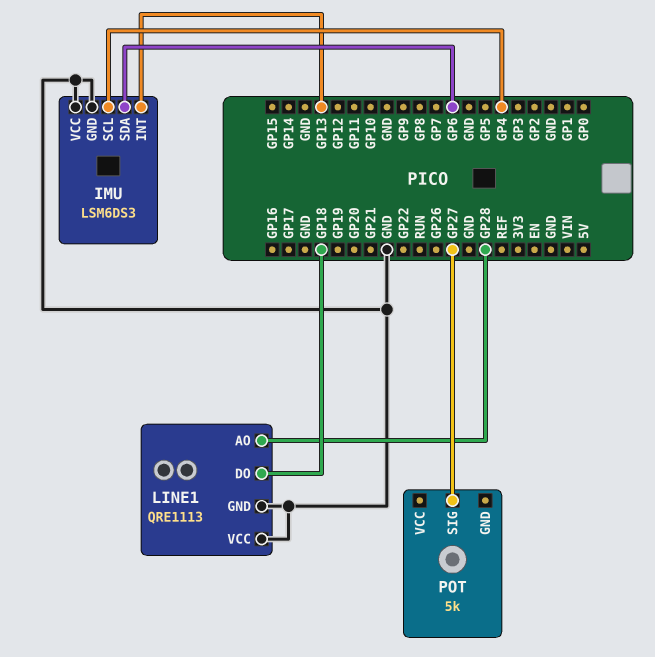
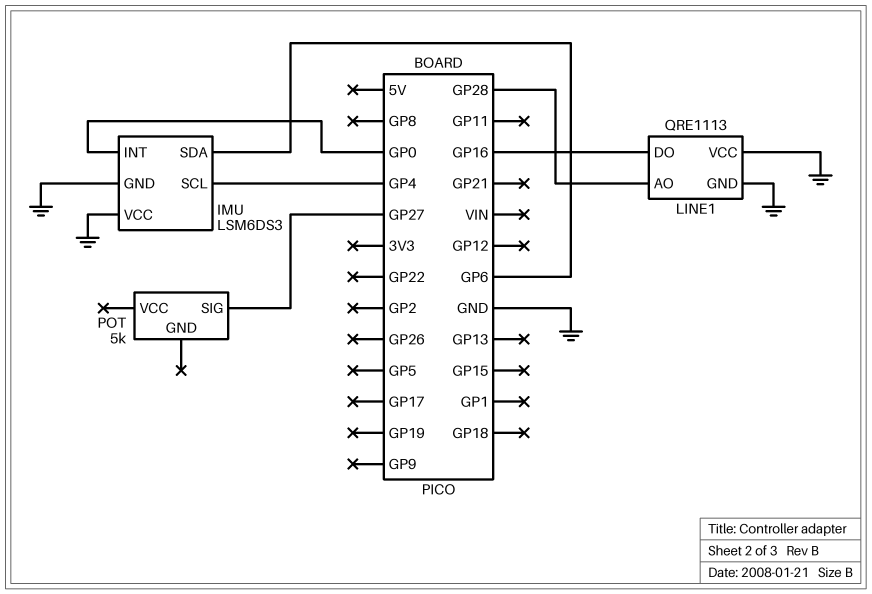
IMU pin INT: GP13 -> GP0
LINE1 pin DO: GP18 -> GP16

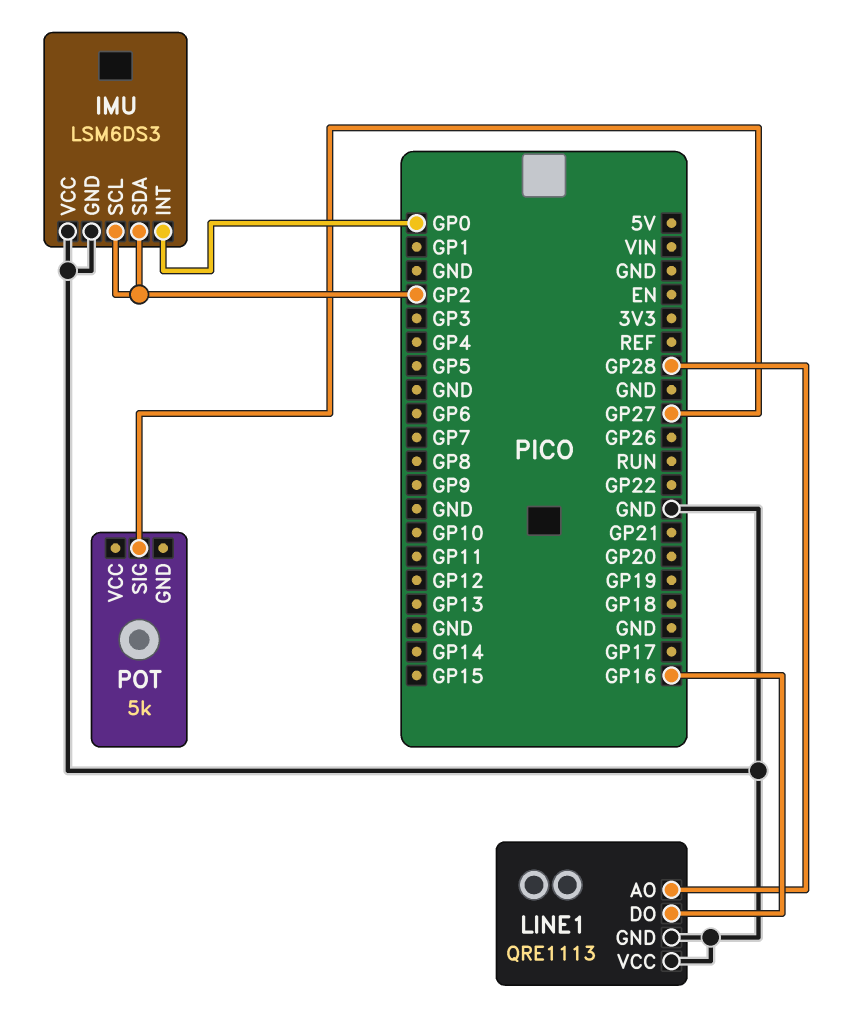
IMU pin SCL: GP4 -> GP2
IMU pin SDA: GP6 -> GP2

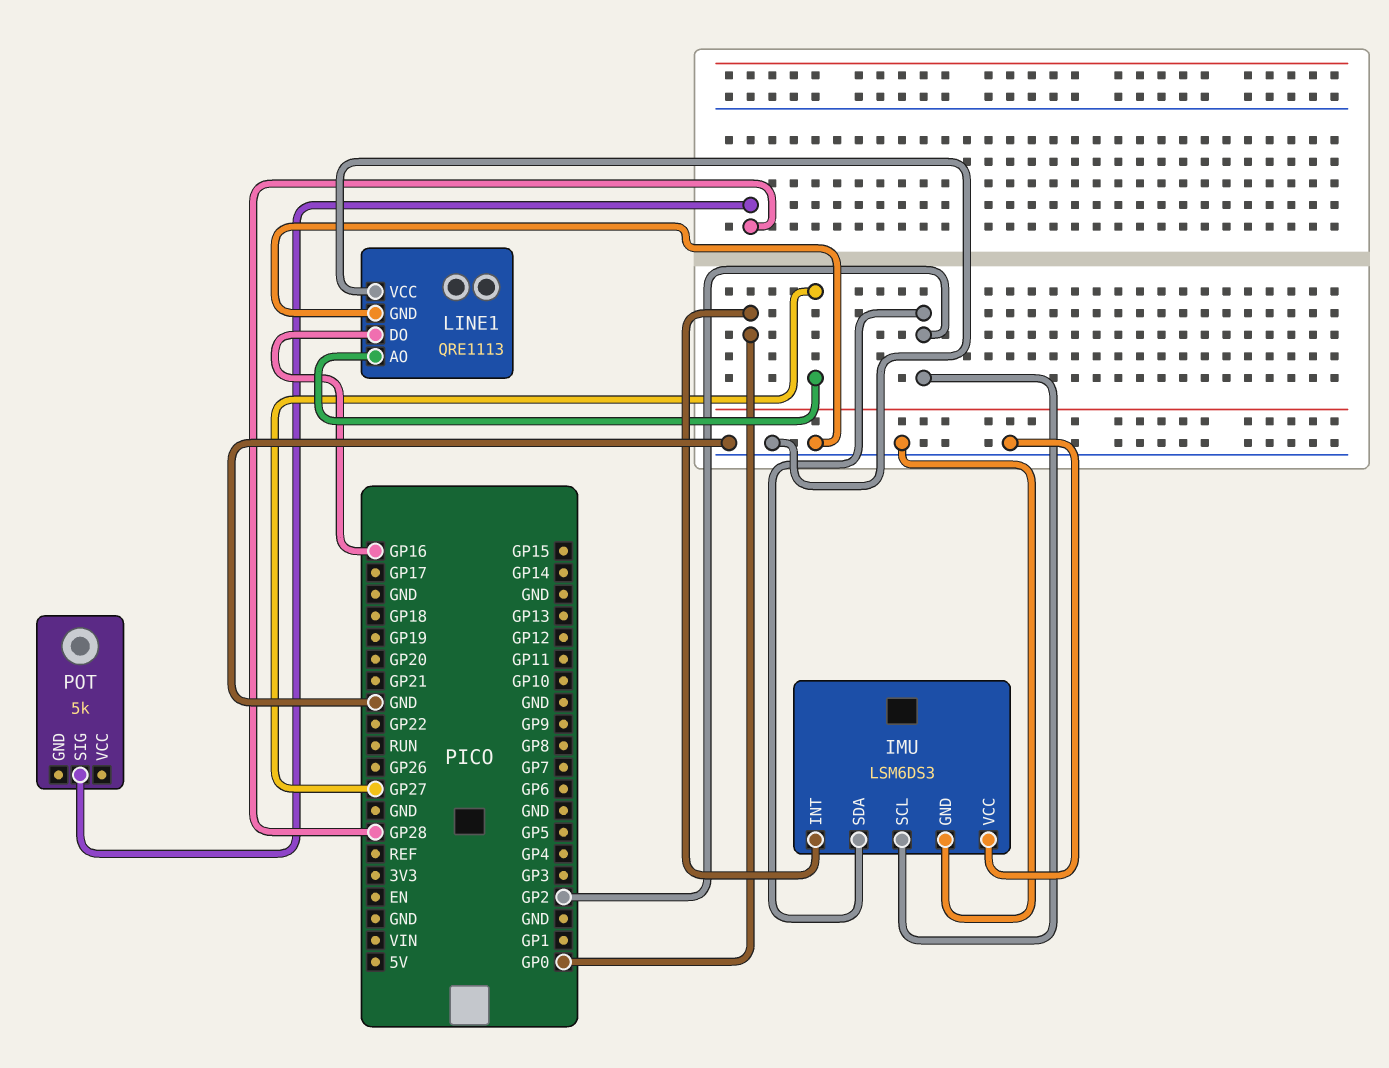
LINE1 pin AO: GP28 -> GP27
POT pin SIG: GP27 -> GP28

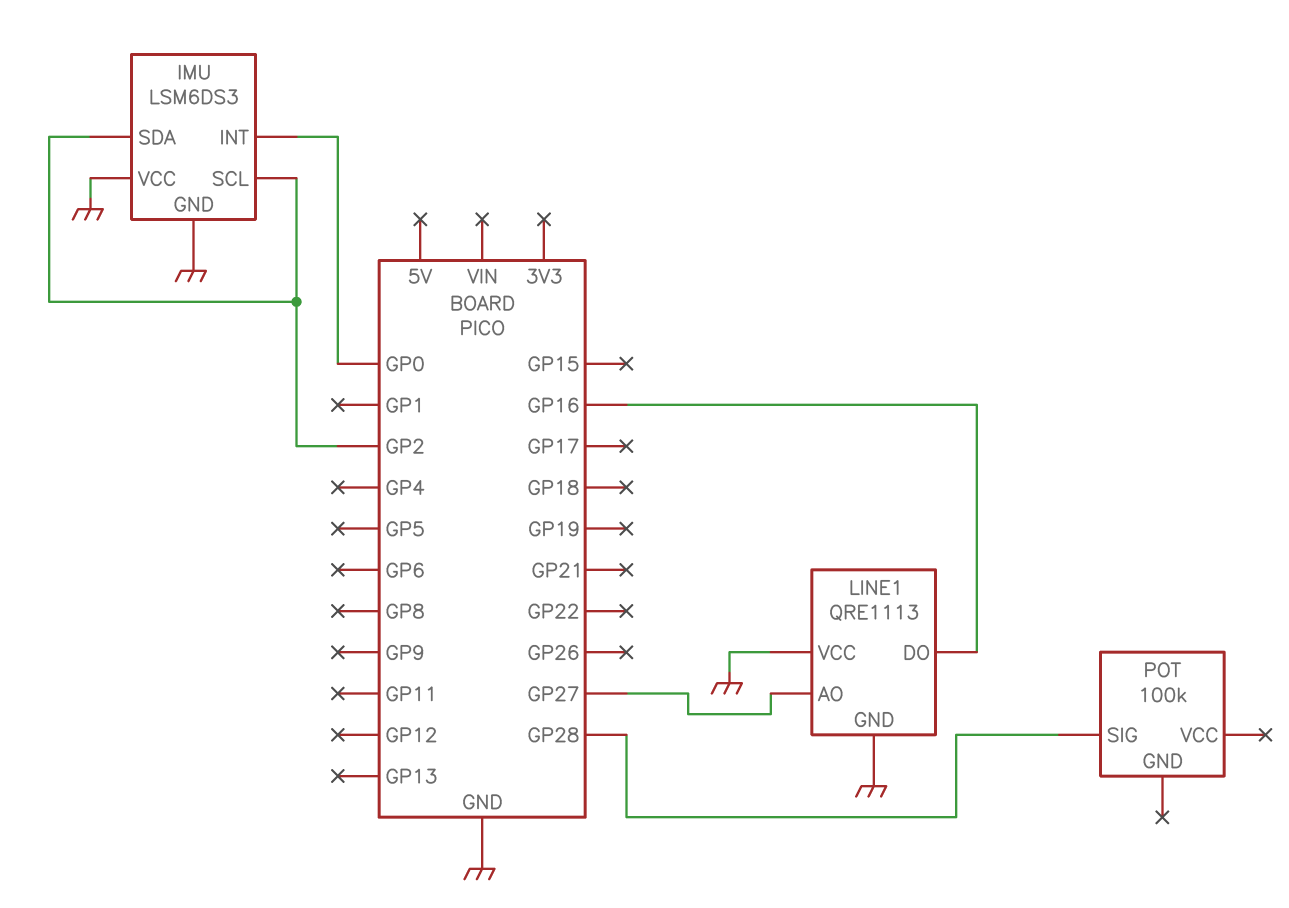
POT: 5k -> 100k

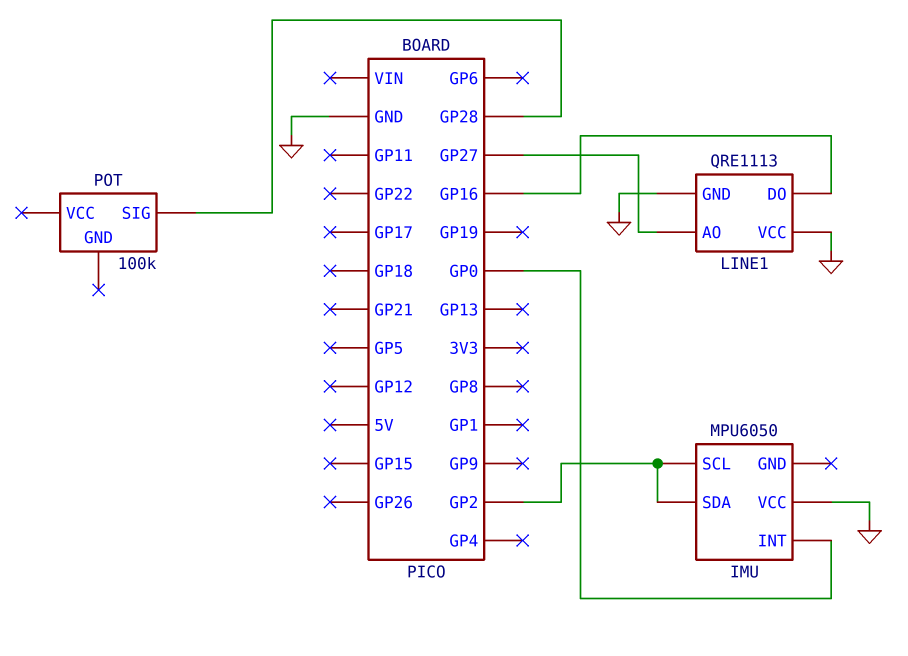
IMU: LSM6DS3 -> MPU6050
IMU pin GND: GND -> none

